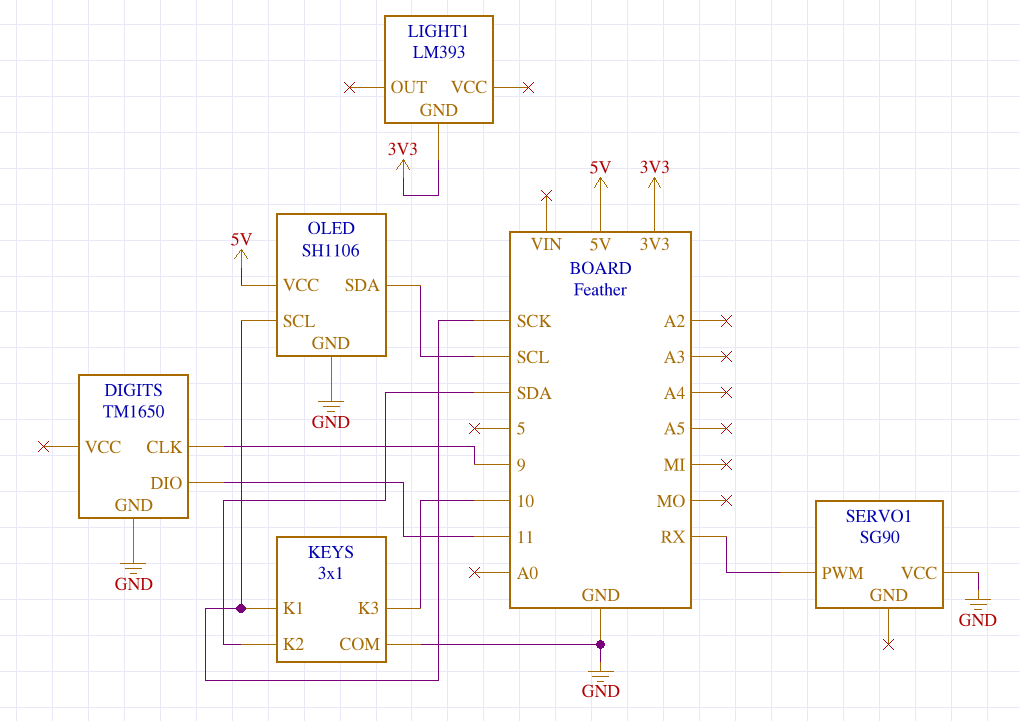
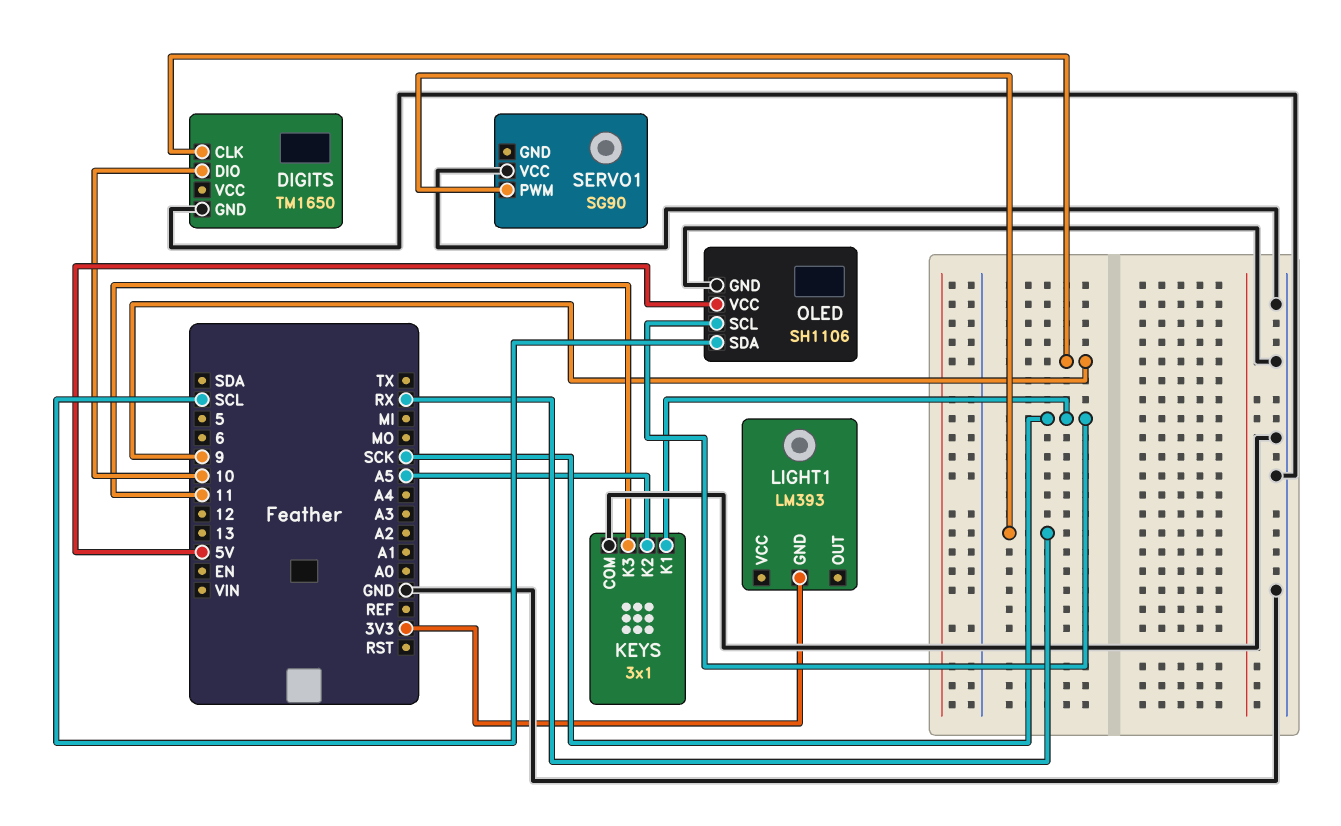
DIGITS pin DIO: 11 -> 10
KEYS pin K2: SDA -> A5
KEYS pin K3: 10 -> 11

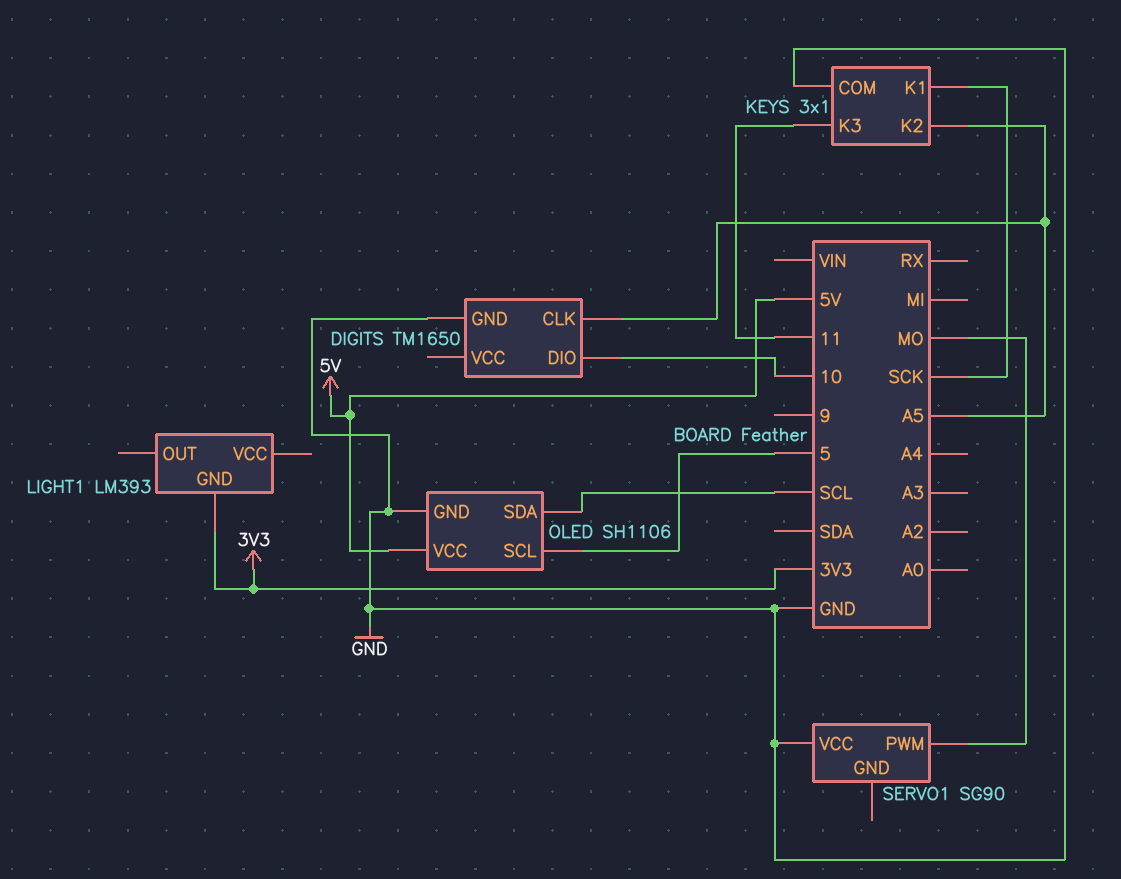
DIGITS pin CLK: 9 -> A5
OLED pin SCL: SCK -> 5
SERVO1 pin PWM: RX -> MO

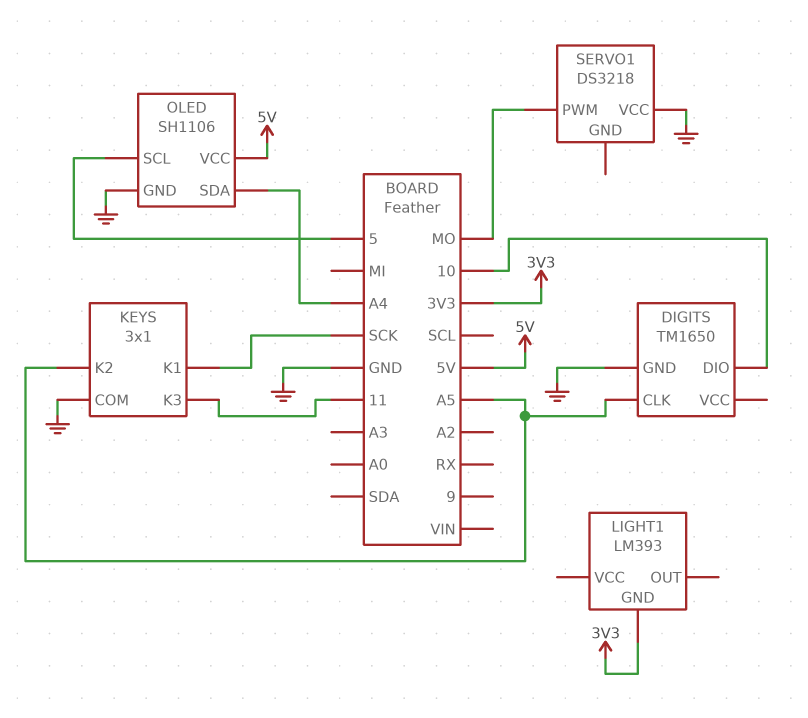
OLED pin SDA: SCL -> A4
SERVO1: SG90 -> DS3218

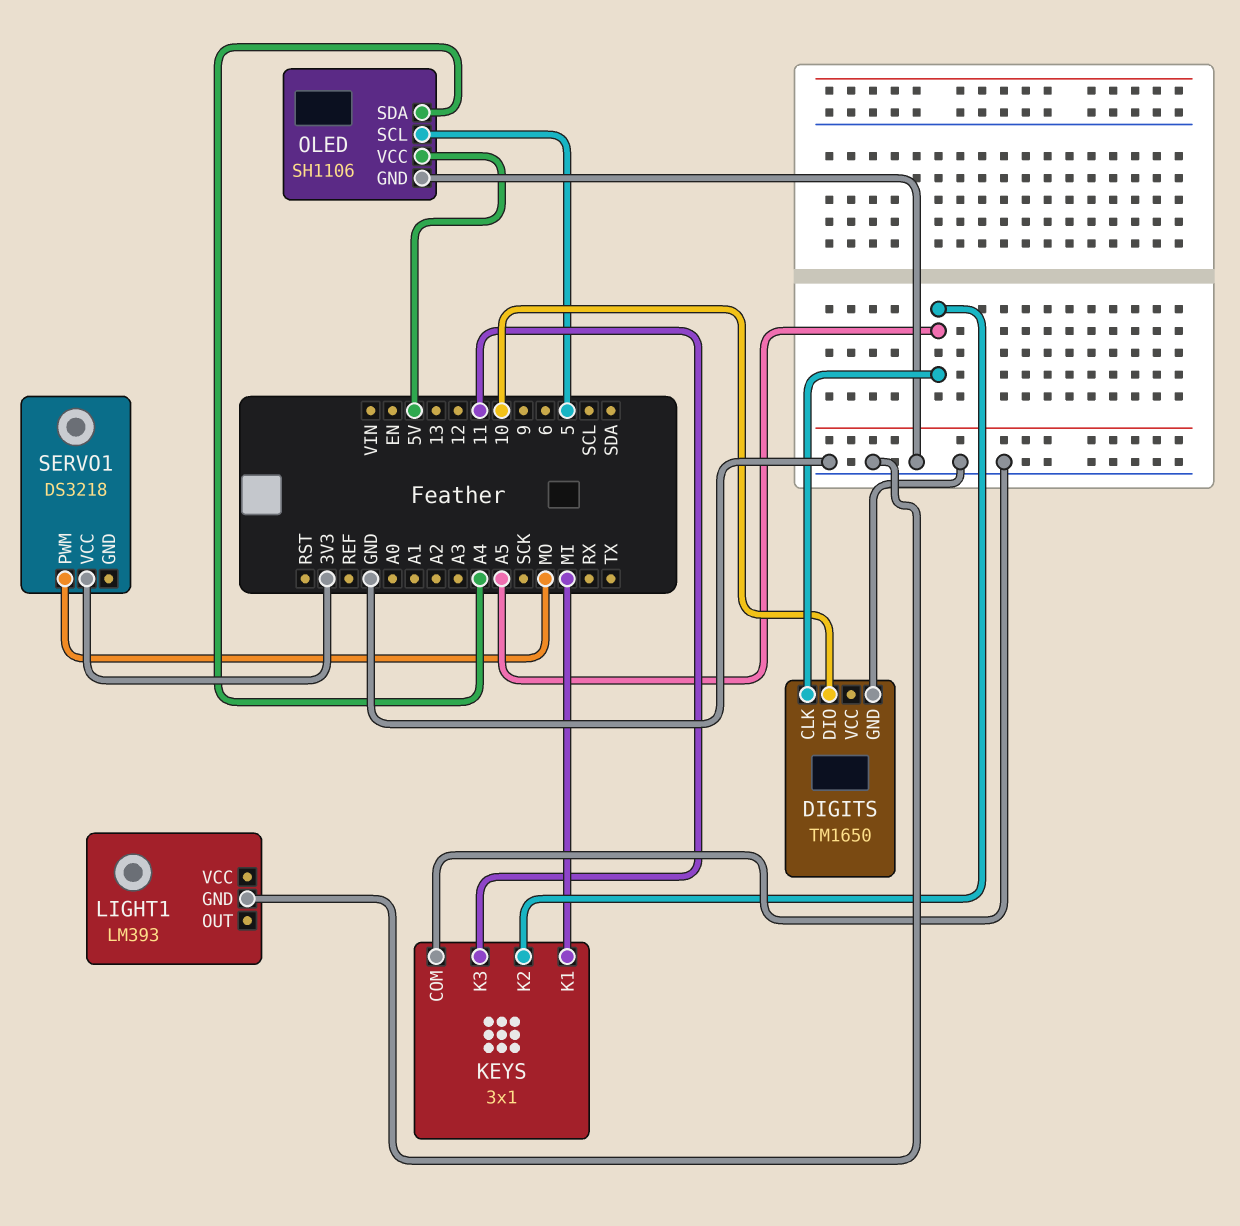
KEYS pin K1: SCK -> MI
LIGHT1 pin GND: 3V3 -> GND
SERVO1 pin VCC: GND -> 3V3

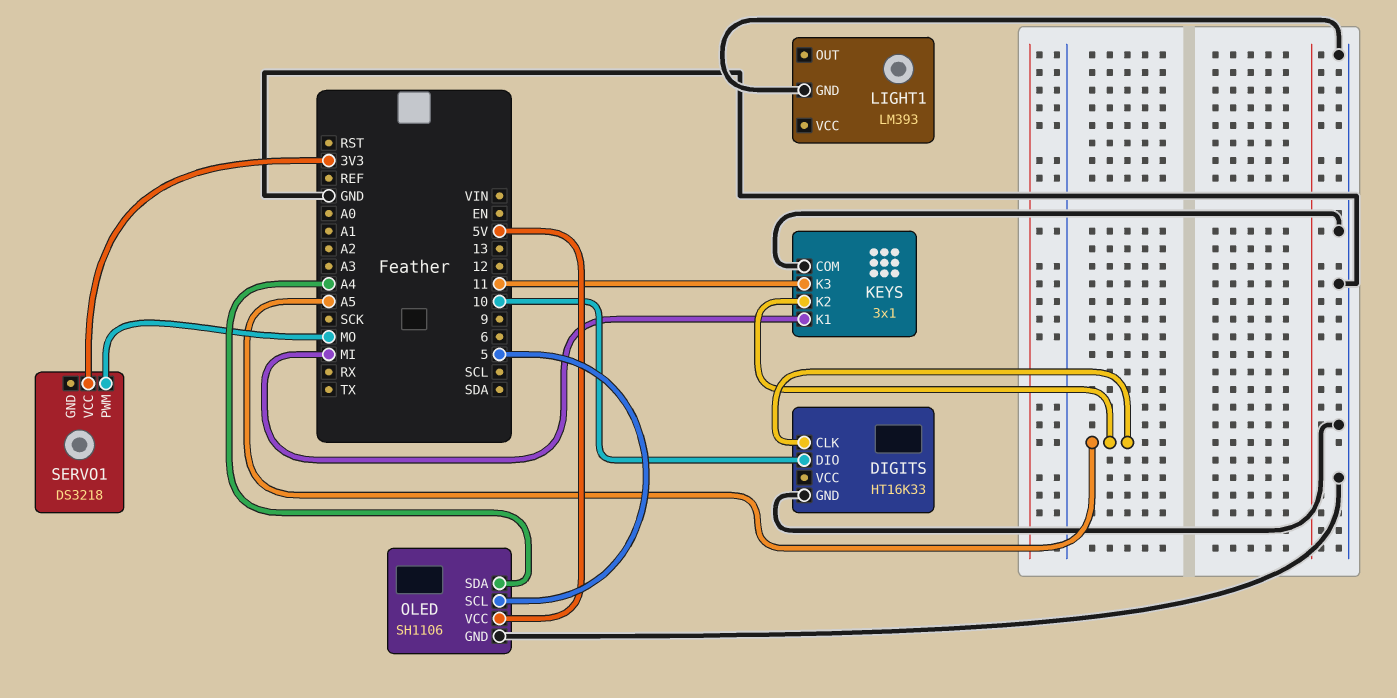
DIGITS: TM1650 -> HT16K33

